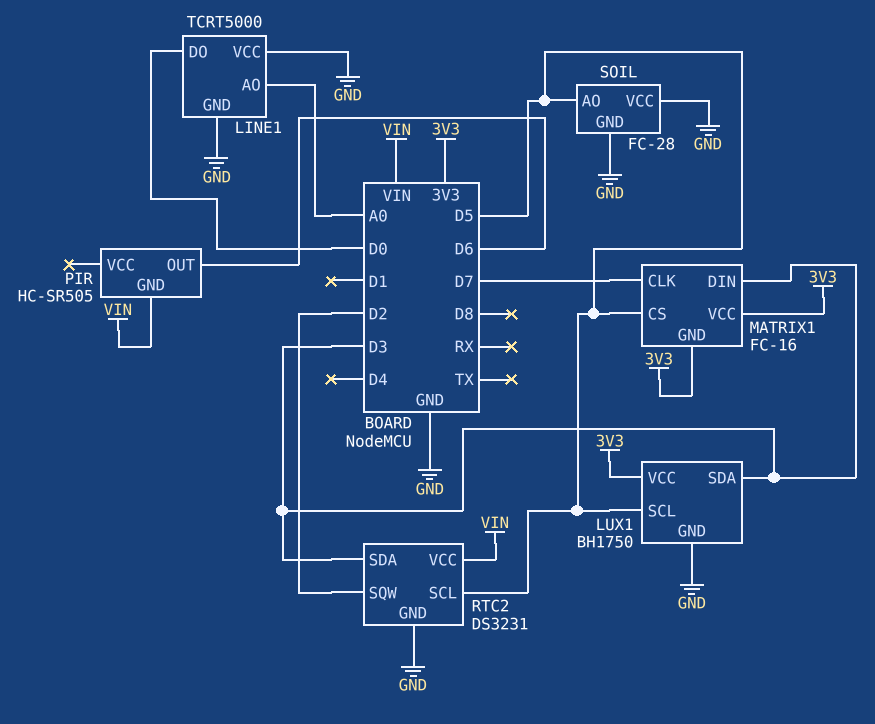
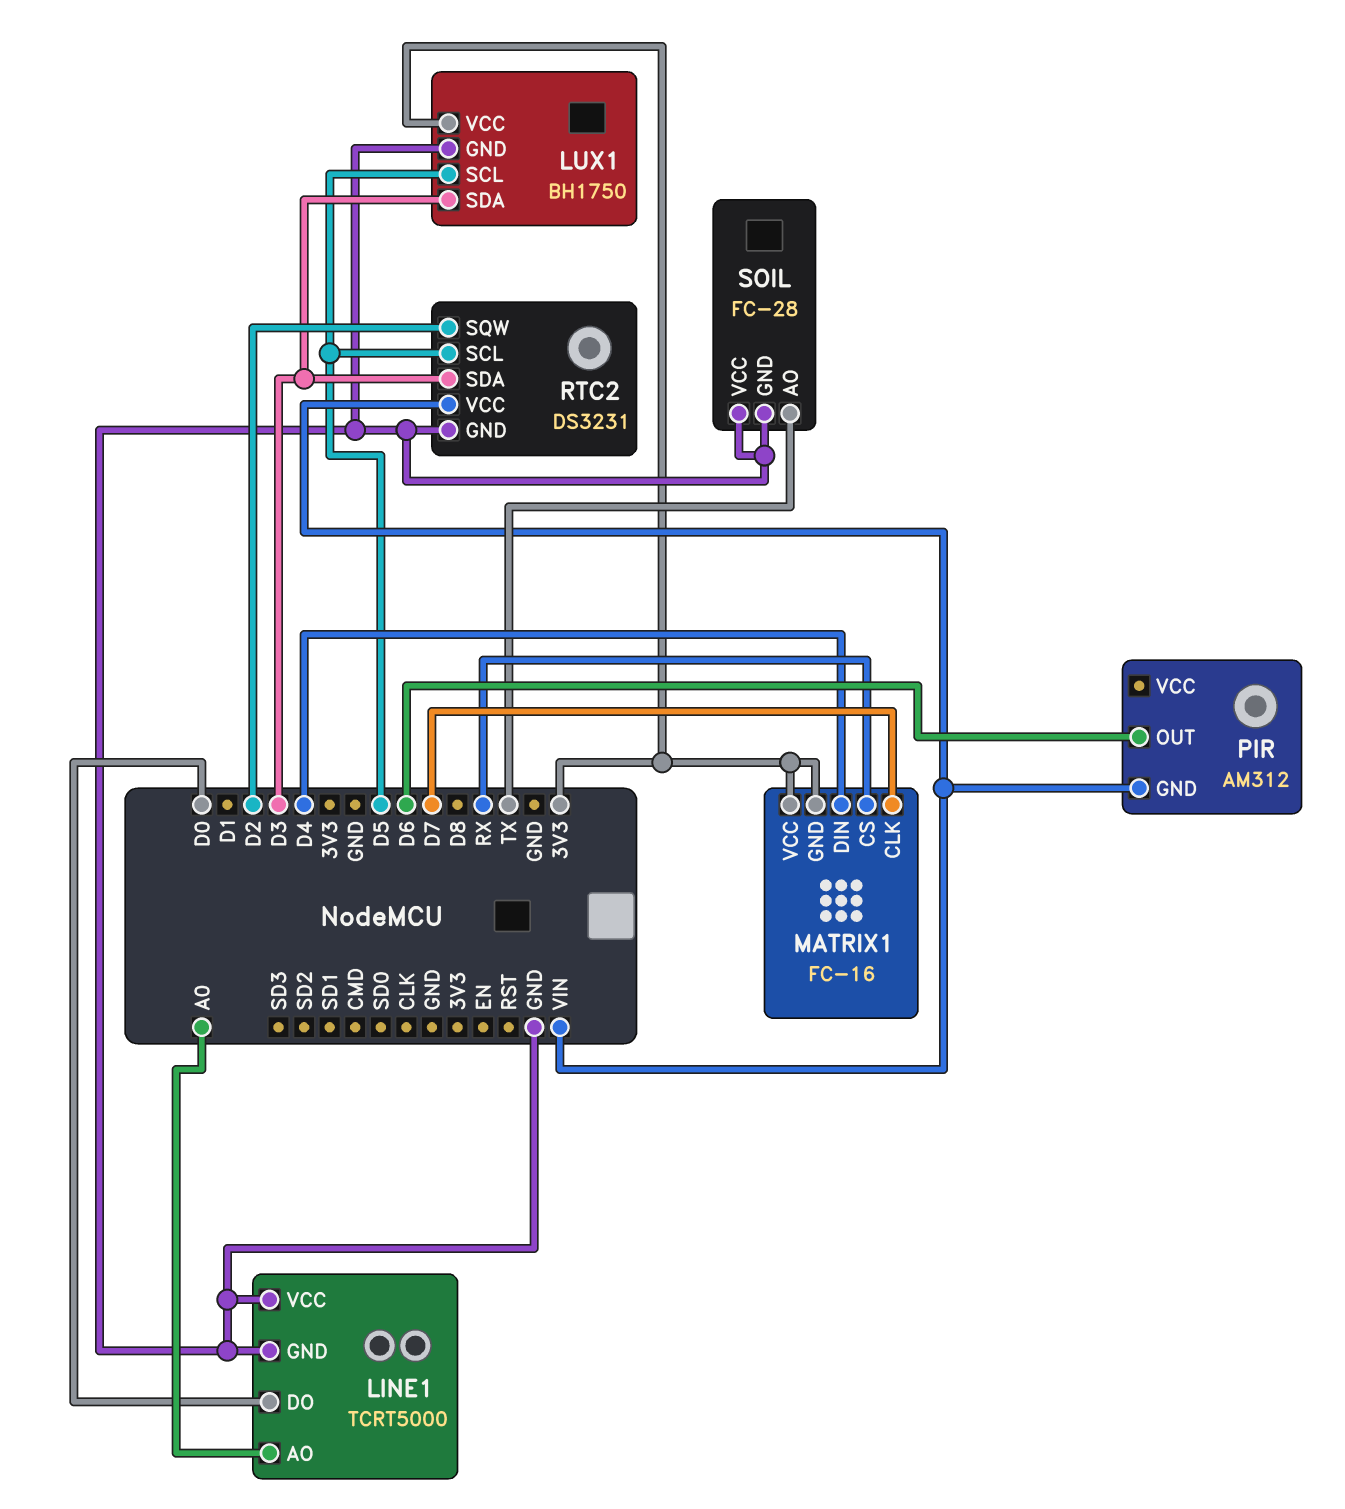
MATRIX1 pin CS: D5 -> RX
MATRIX1 pin DIN: D3 -> D4
PIR: HC-SR505 -> AM312
SOIL pin AO: D5 -> TX

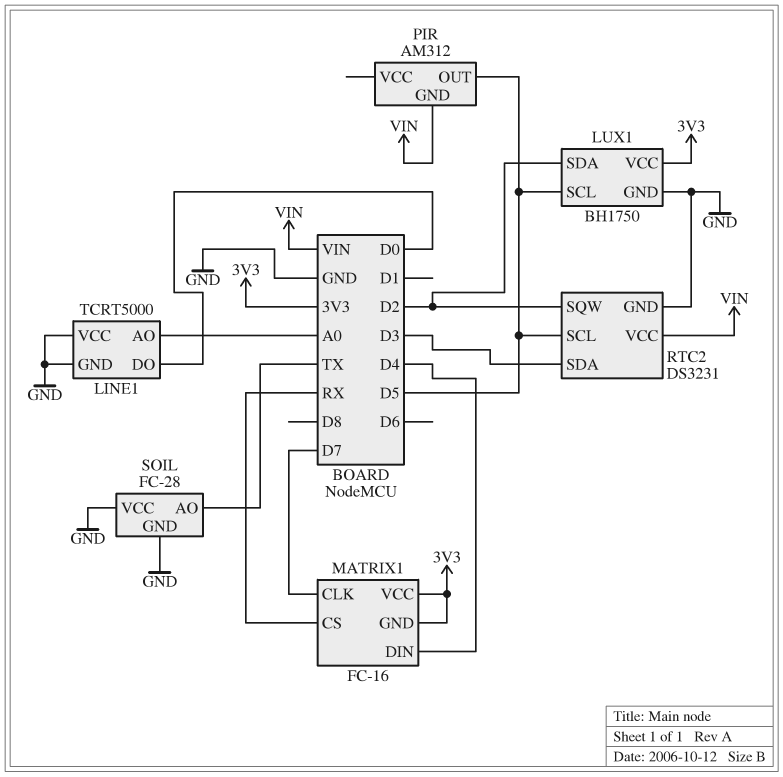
LUX1 pin SDA: D3 -> D2
PIR pin OUT: D6 -> D5

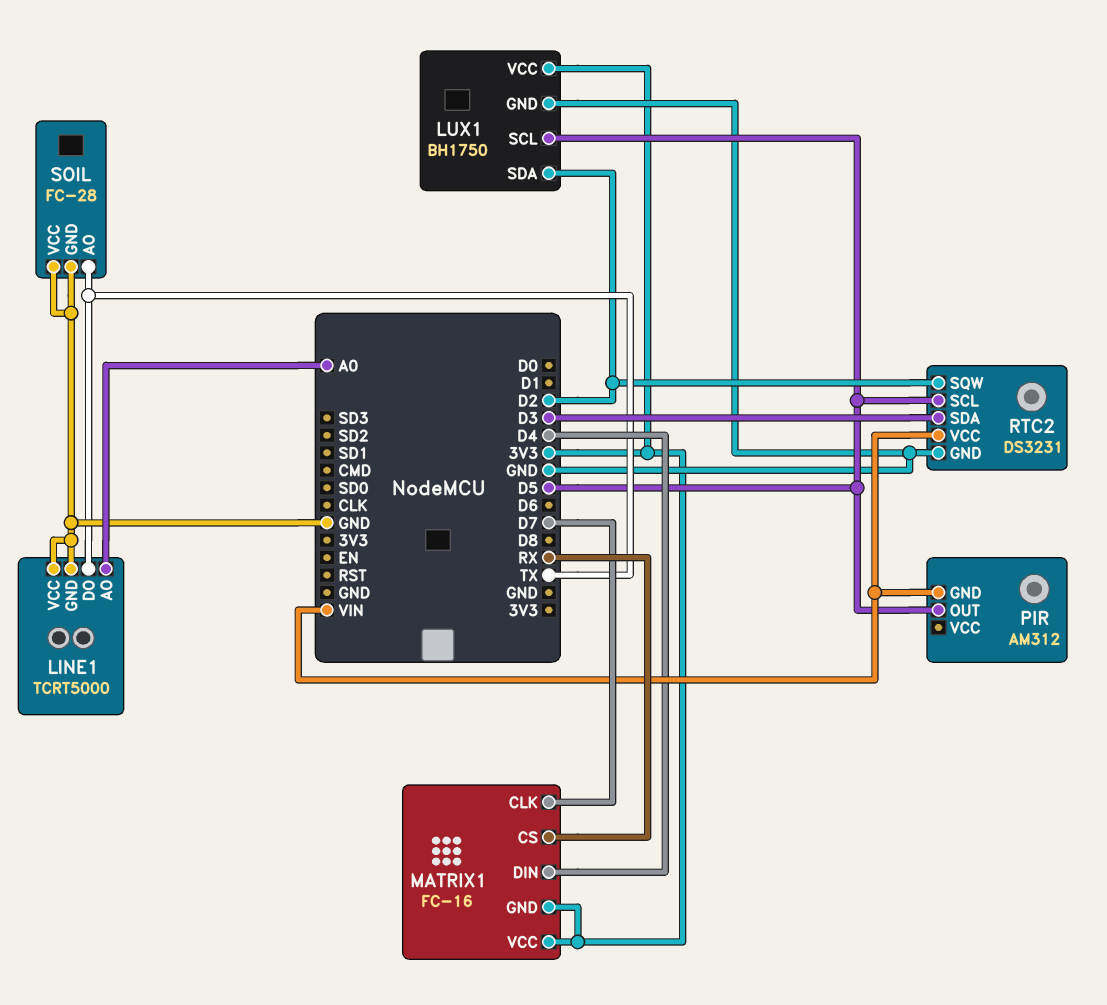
LINE1 pin DO: D0 -> TX

